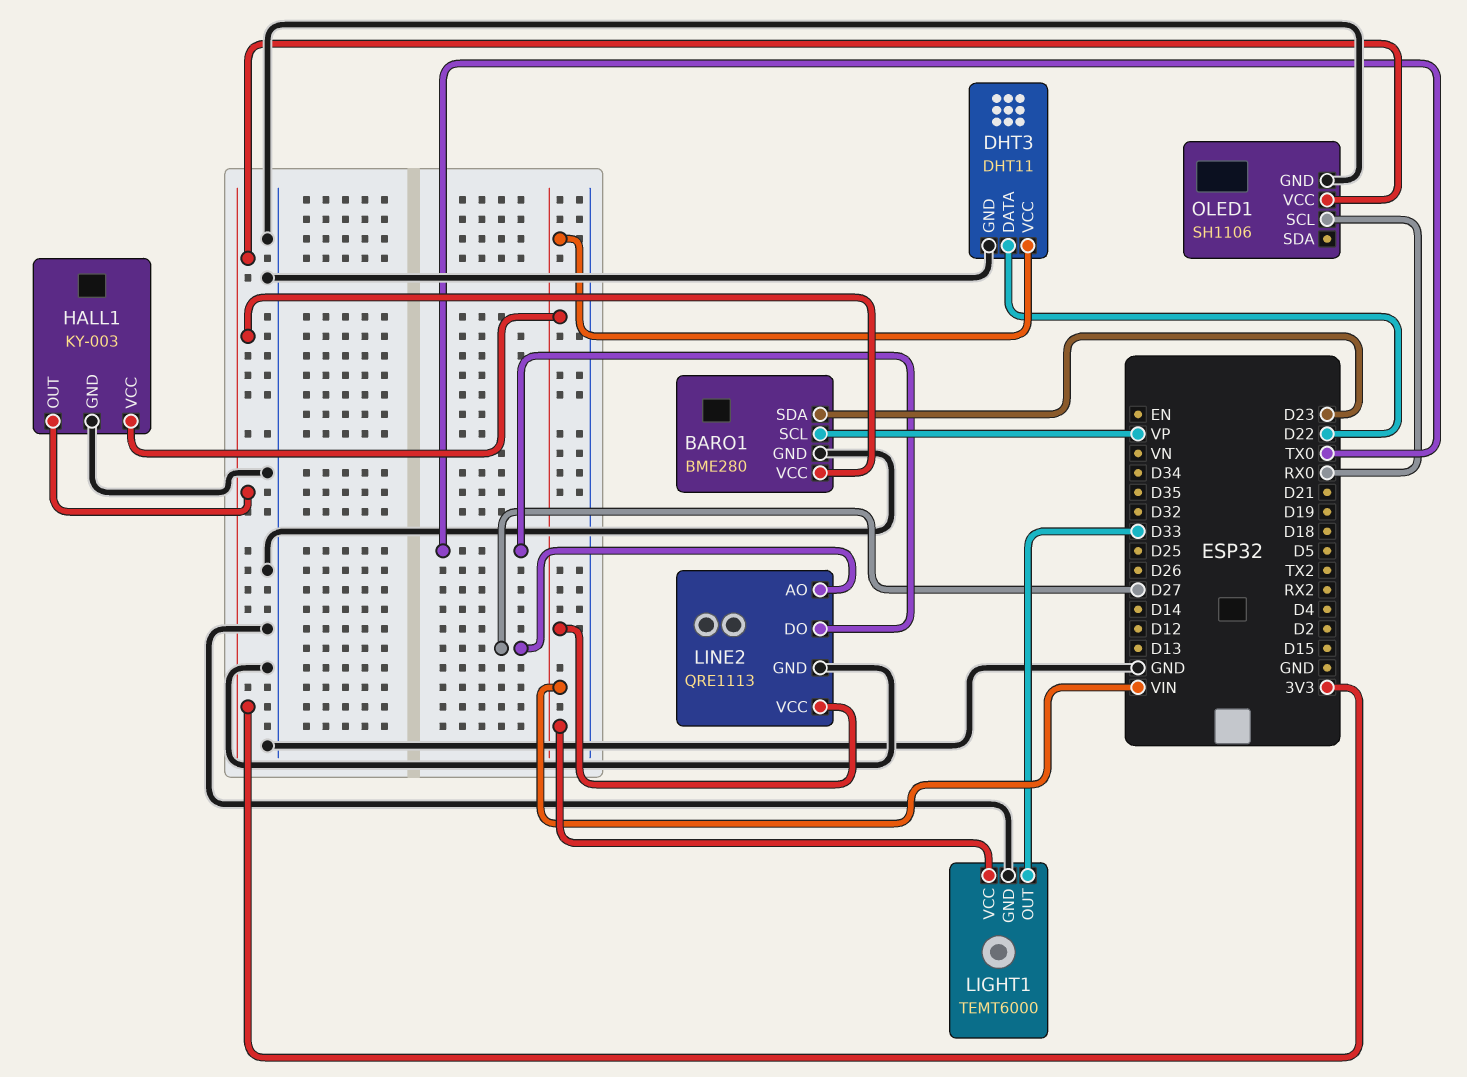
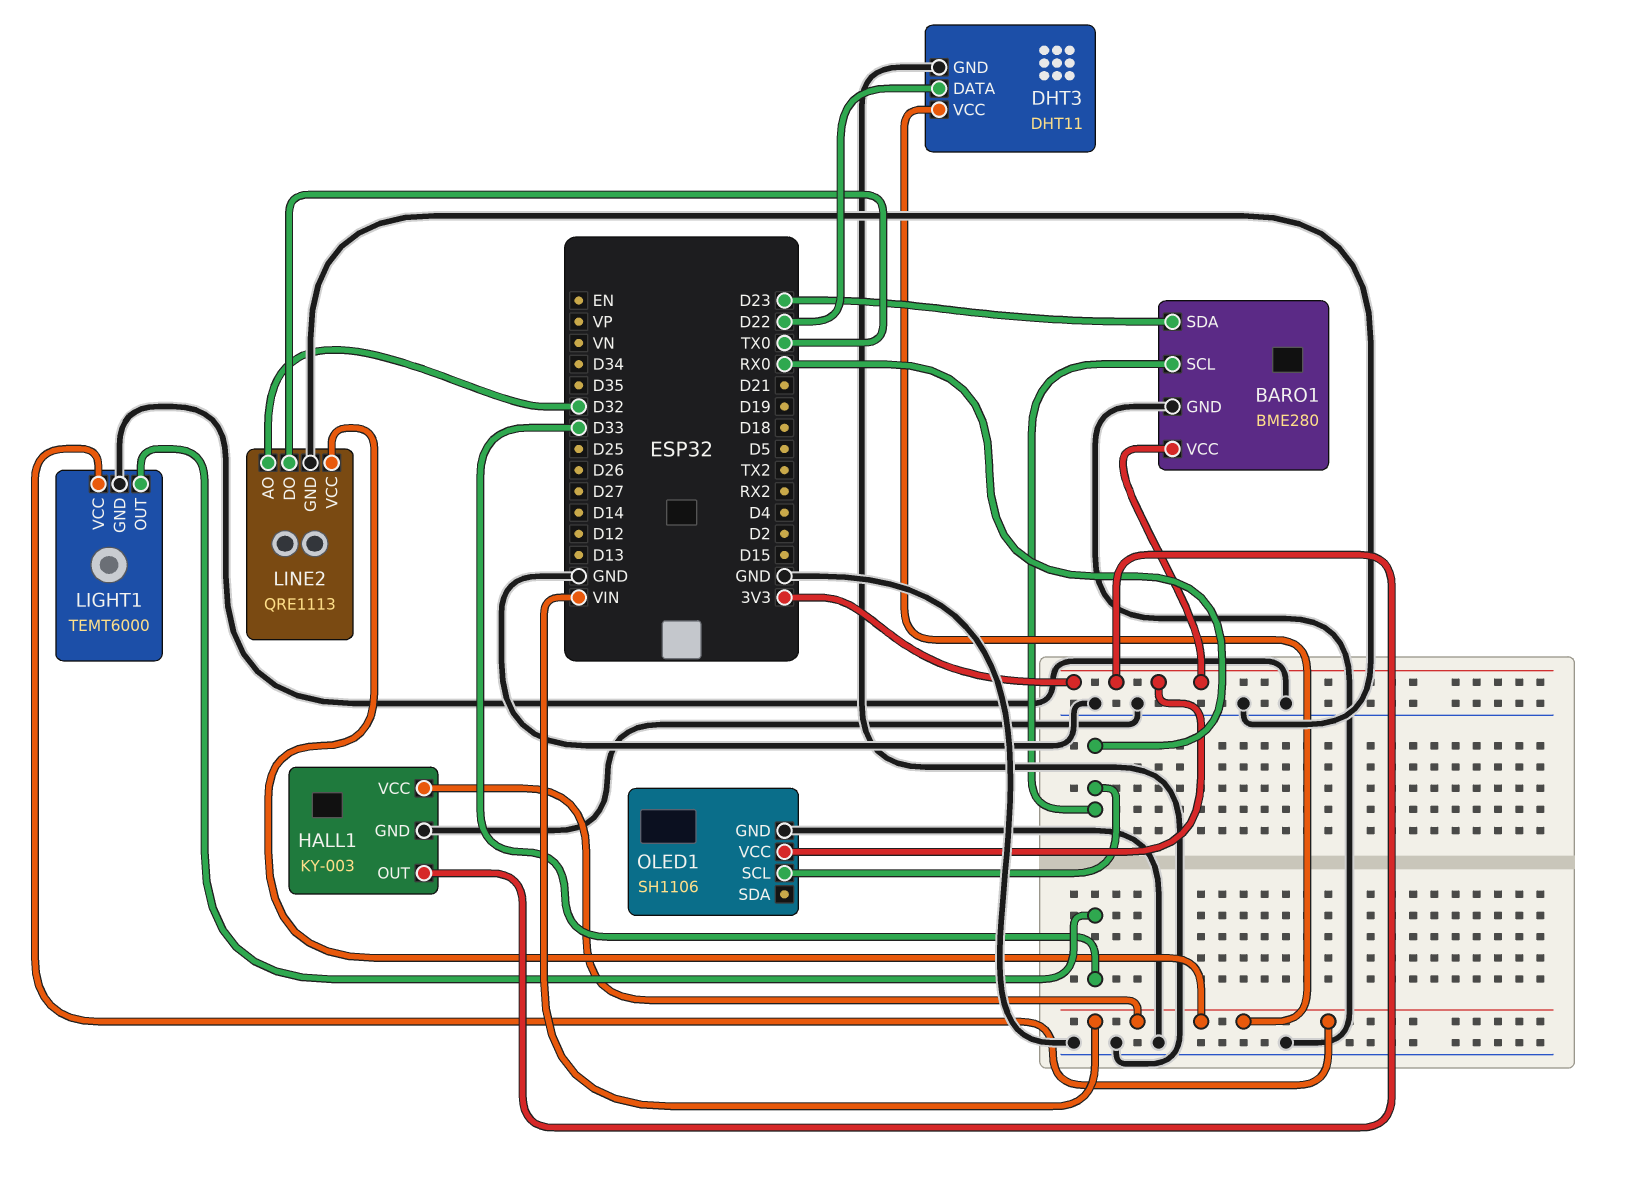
BARO1 pin SCL: VP -> RX0
LINE2 pin AO: D27 -> D32

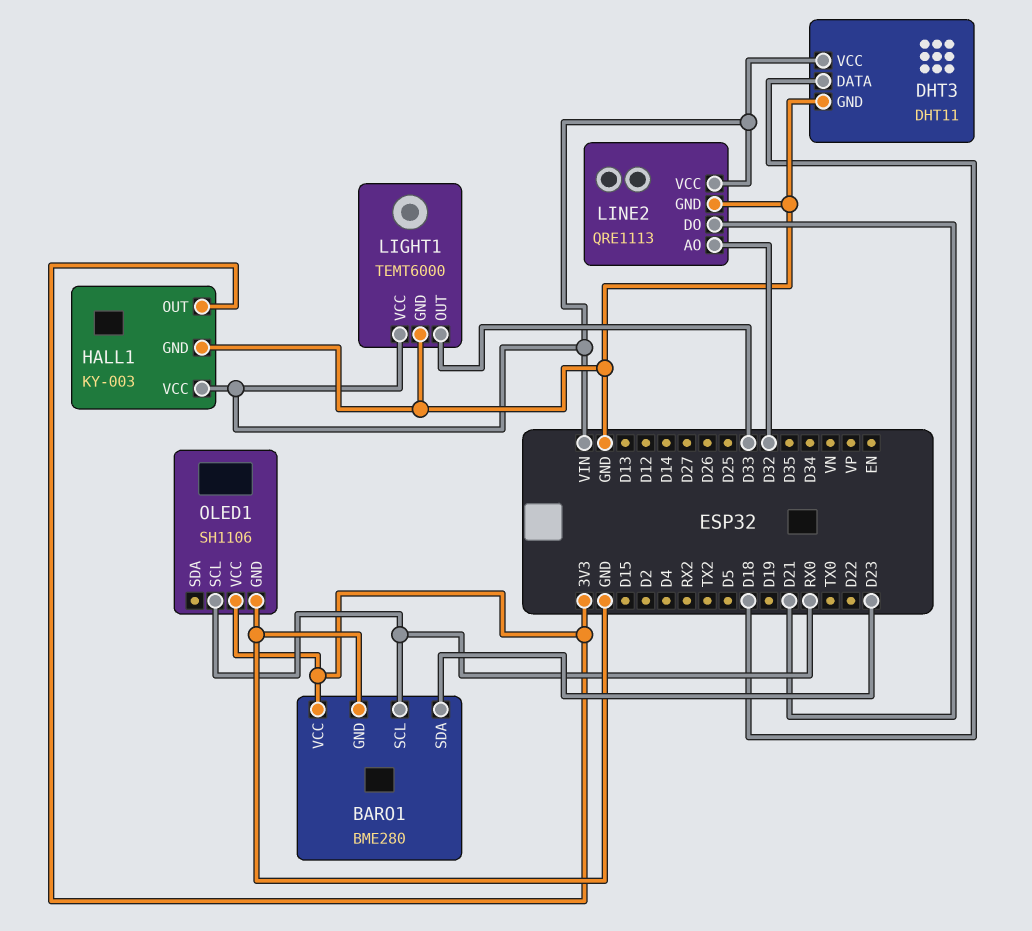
DHT3 pin DATA: D22 -> D18
LINE2 pin DO: TX0 -> D21

